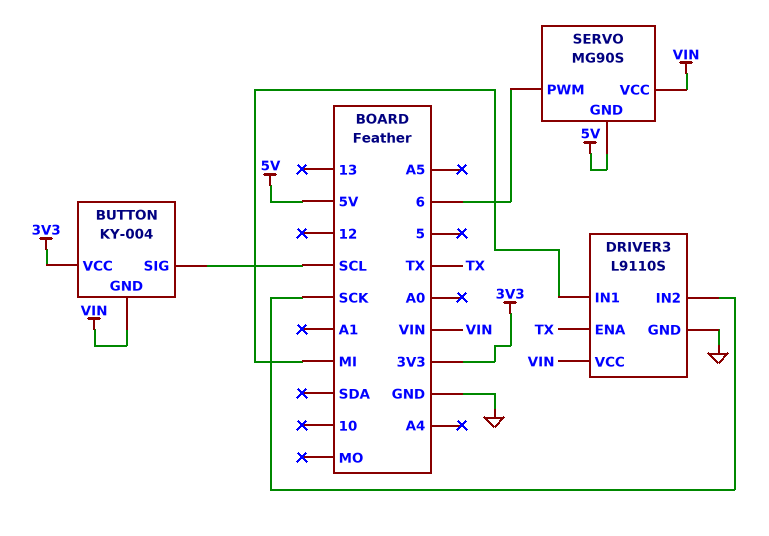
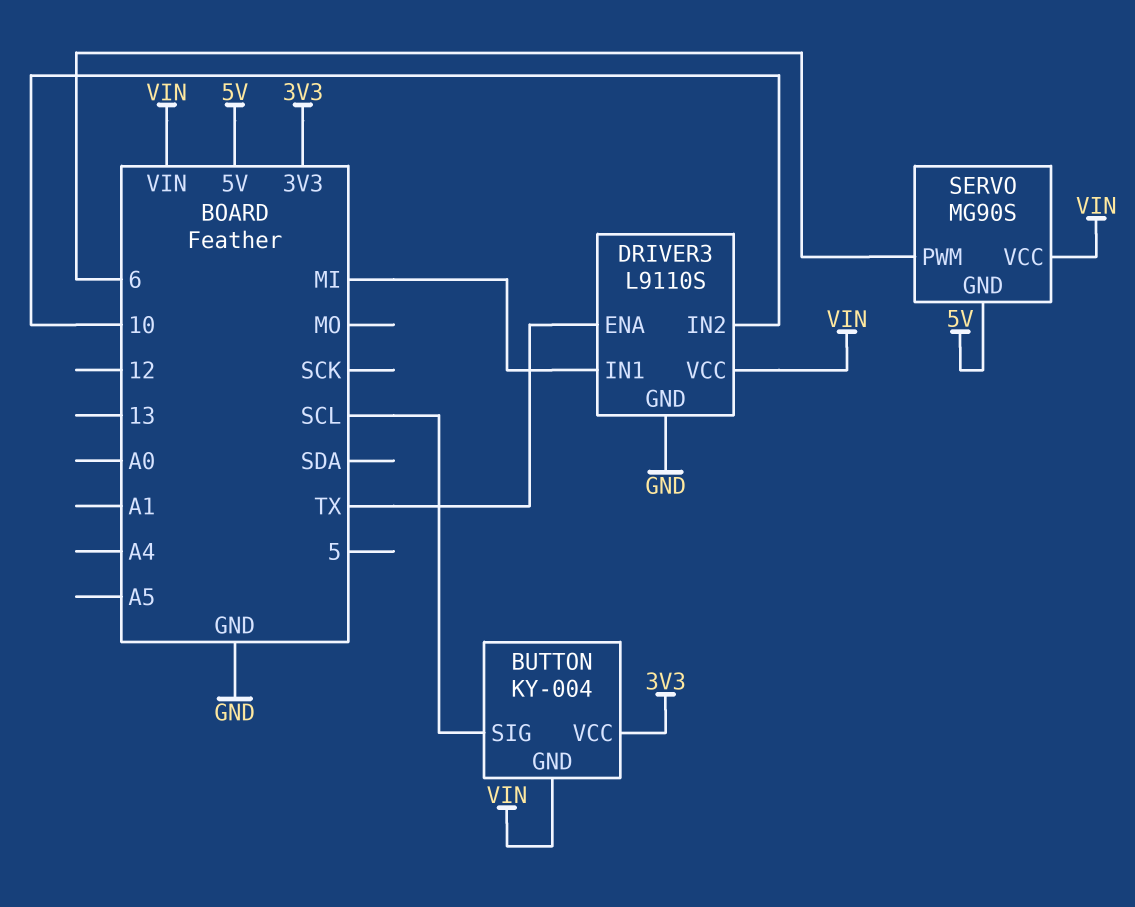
DRIVER3 pin IN2: SCK -> 10

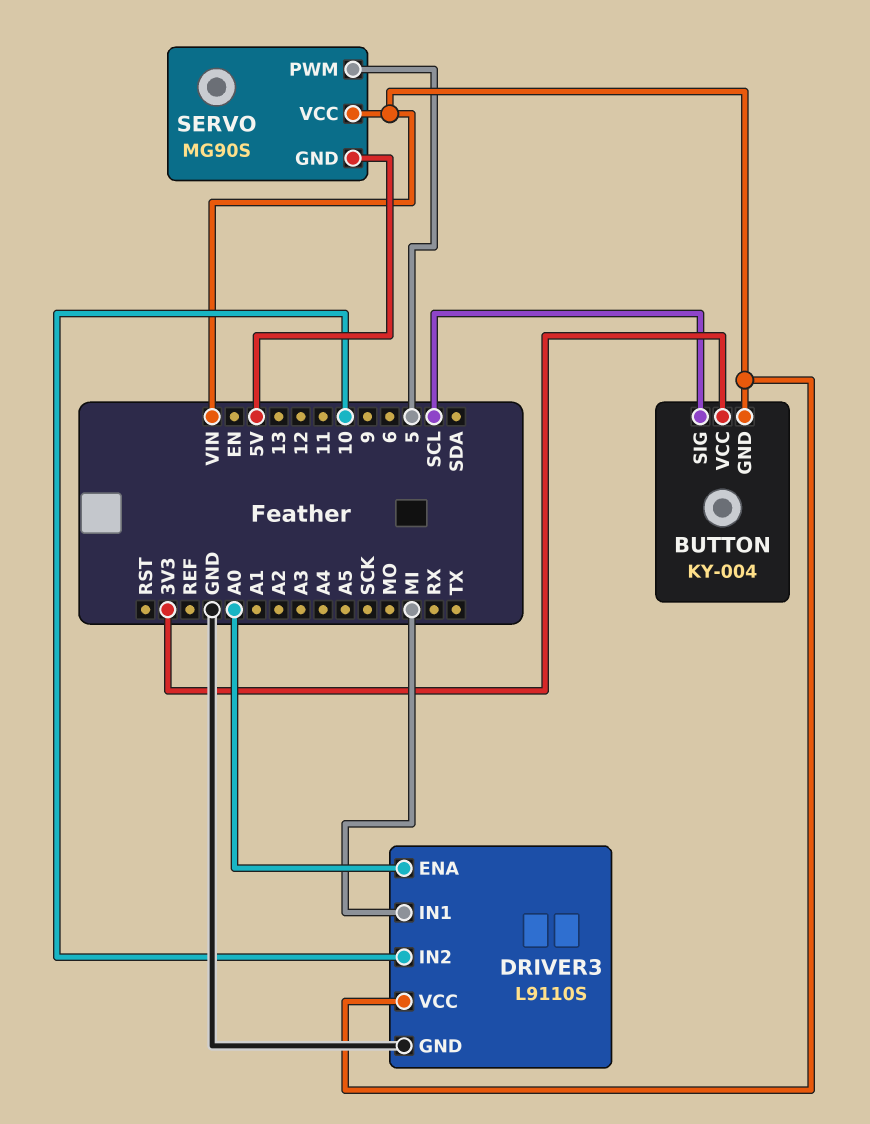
DRIVER3 pin ENA: TX -> A0
SERVO pin PWM: 6 -> 5

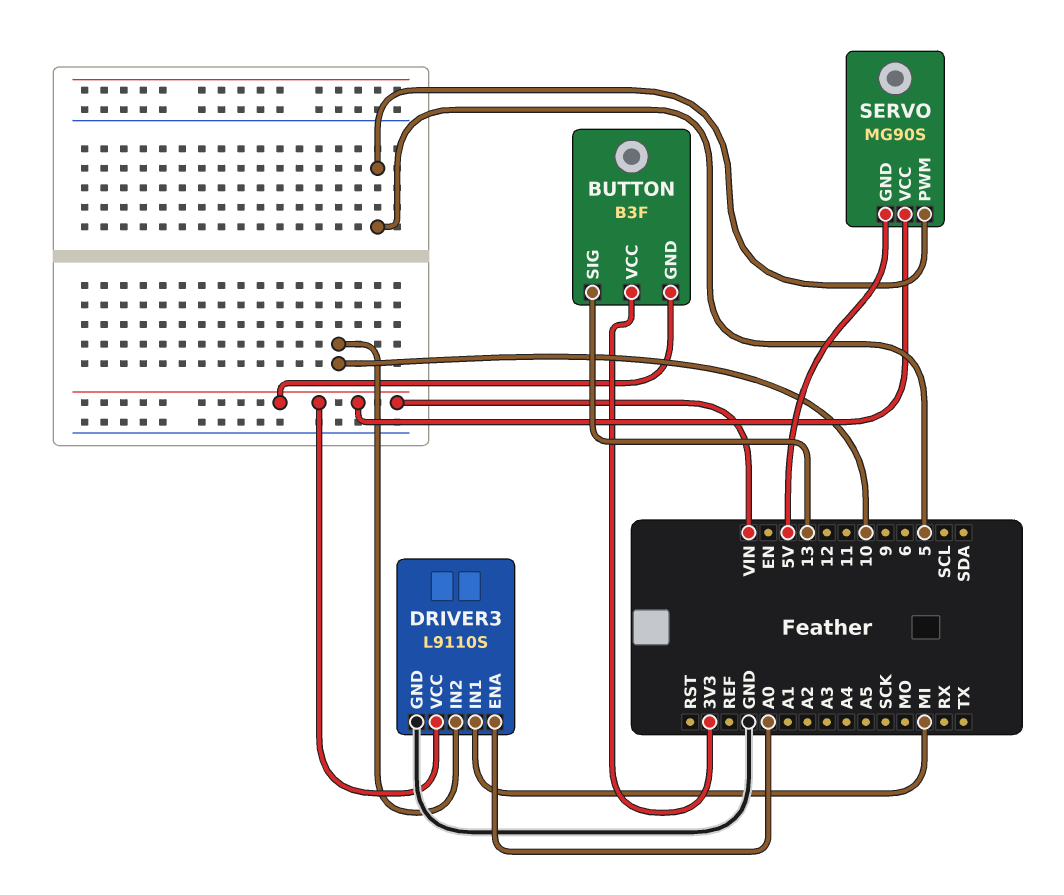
BUTTON: KY-004 -> B3F
BUTTON pin SIG: SCL -> 13

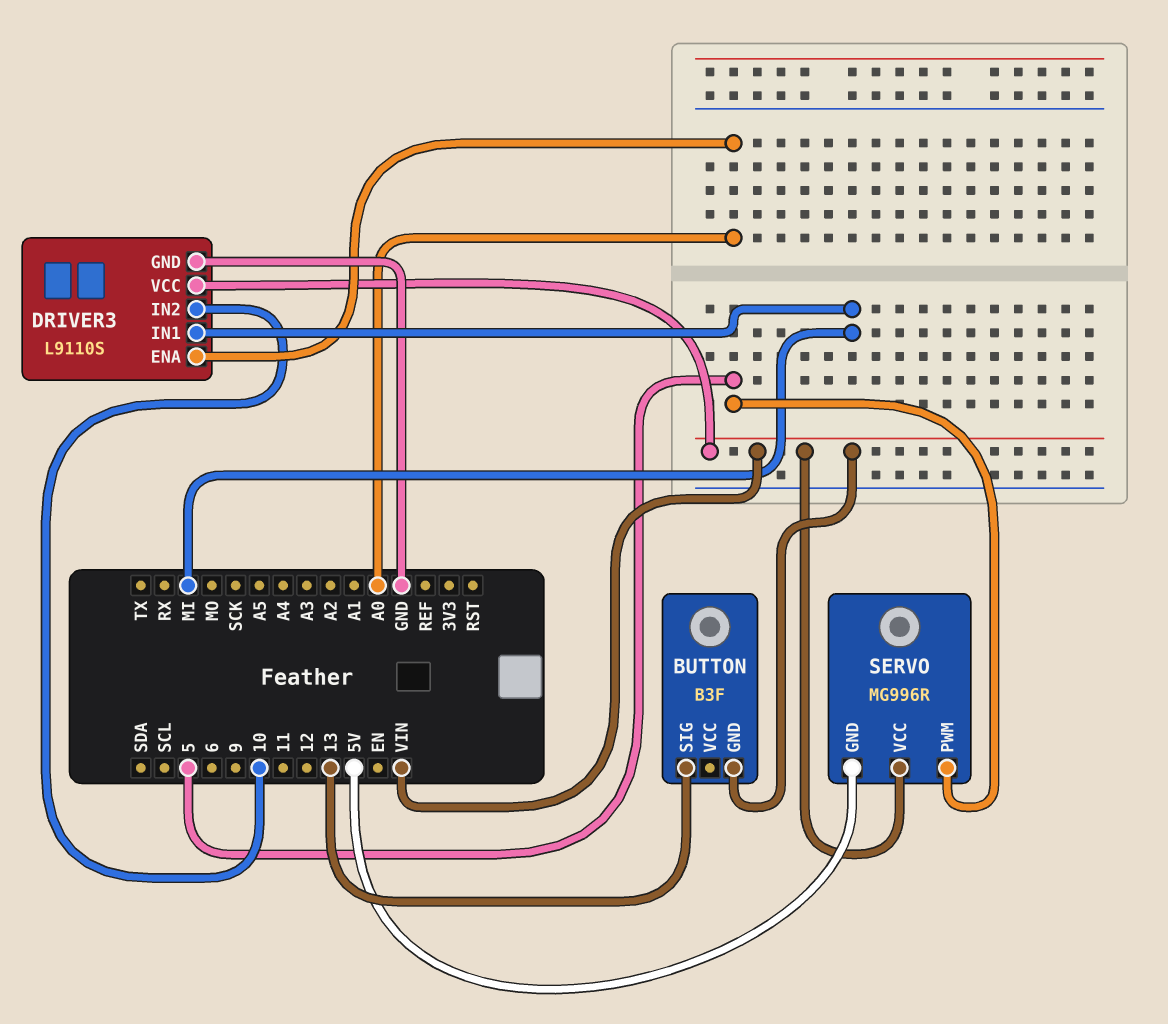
BUTTON pin VCC: 3V3 -> none
SERVO: MG90S -> MG996R

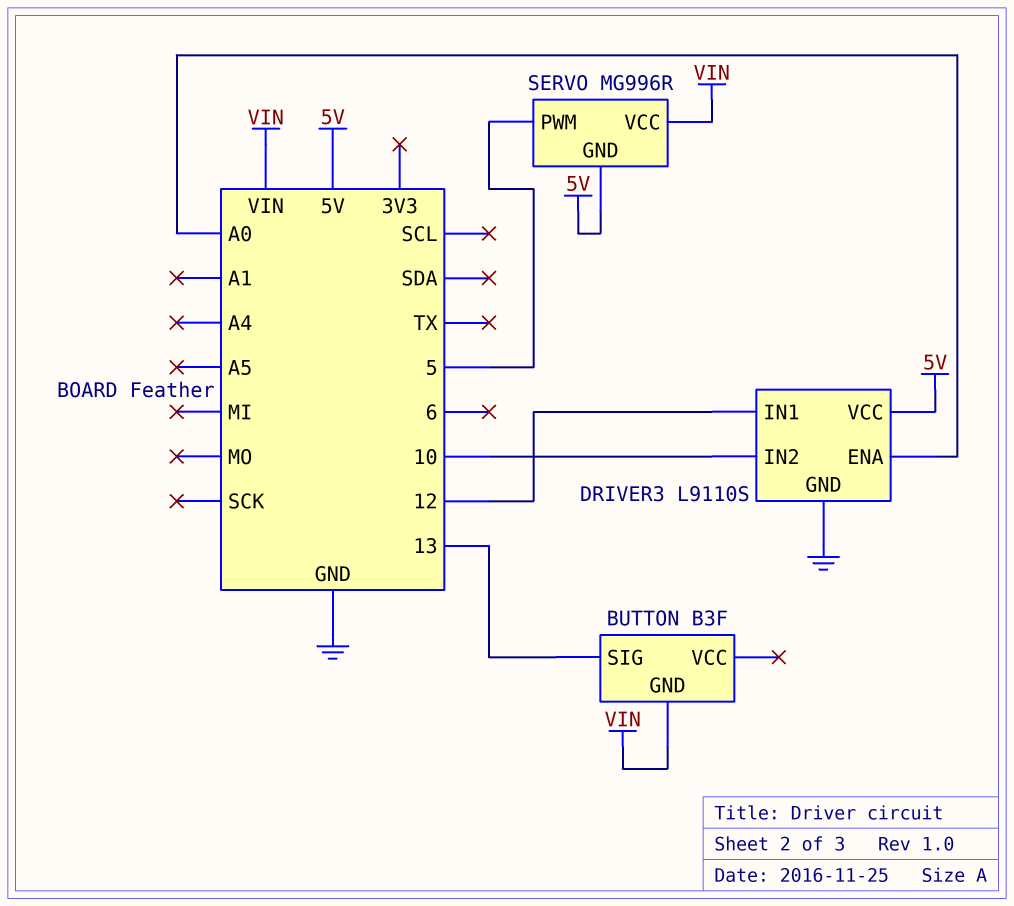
DRIVER3 pin IN1: MI -> 12
DRIVER3 pin VCC: VIN -> 5V

